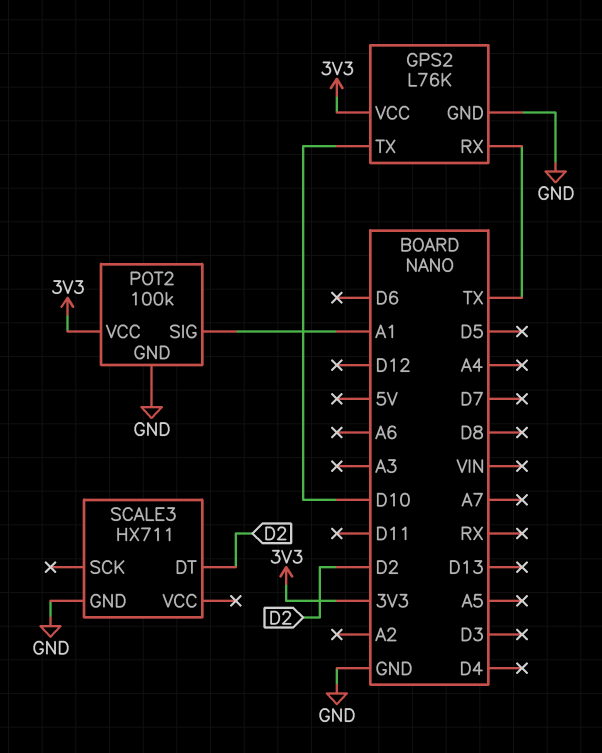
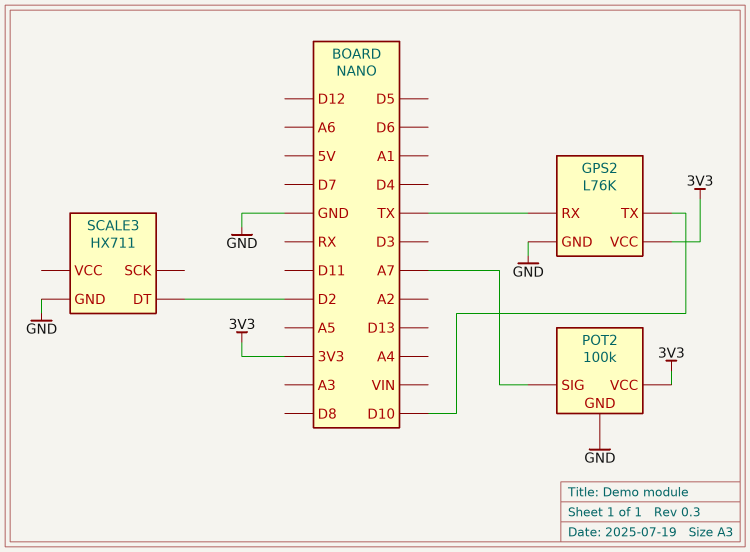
POT2 pin SIG: A1 -> A7

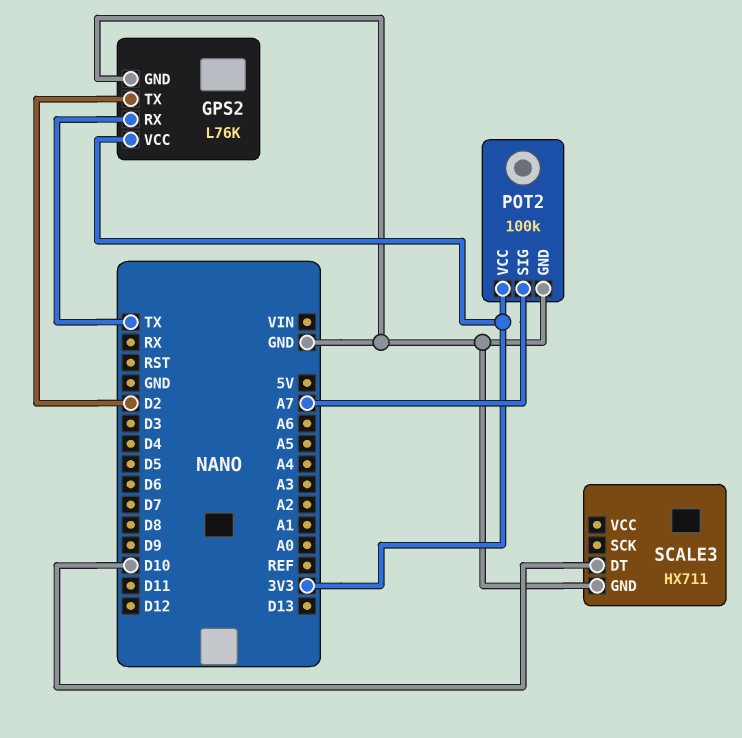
GPS2 pin TX: D10 -> D2
SCALE3 pin DT: D2 -> D10

